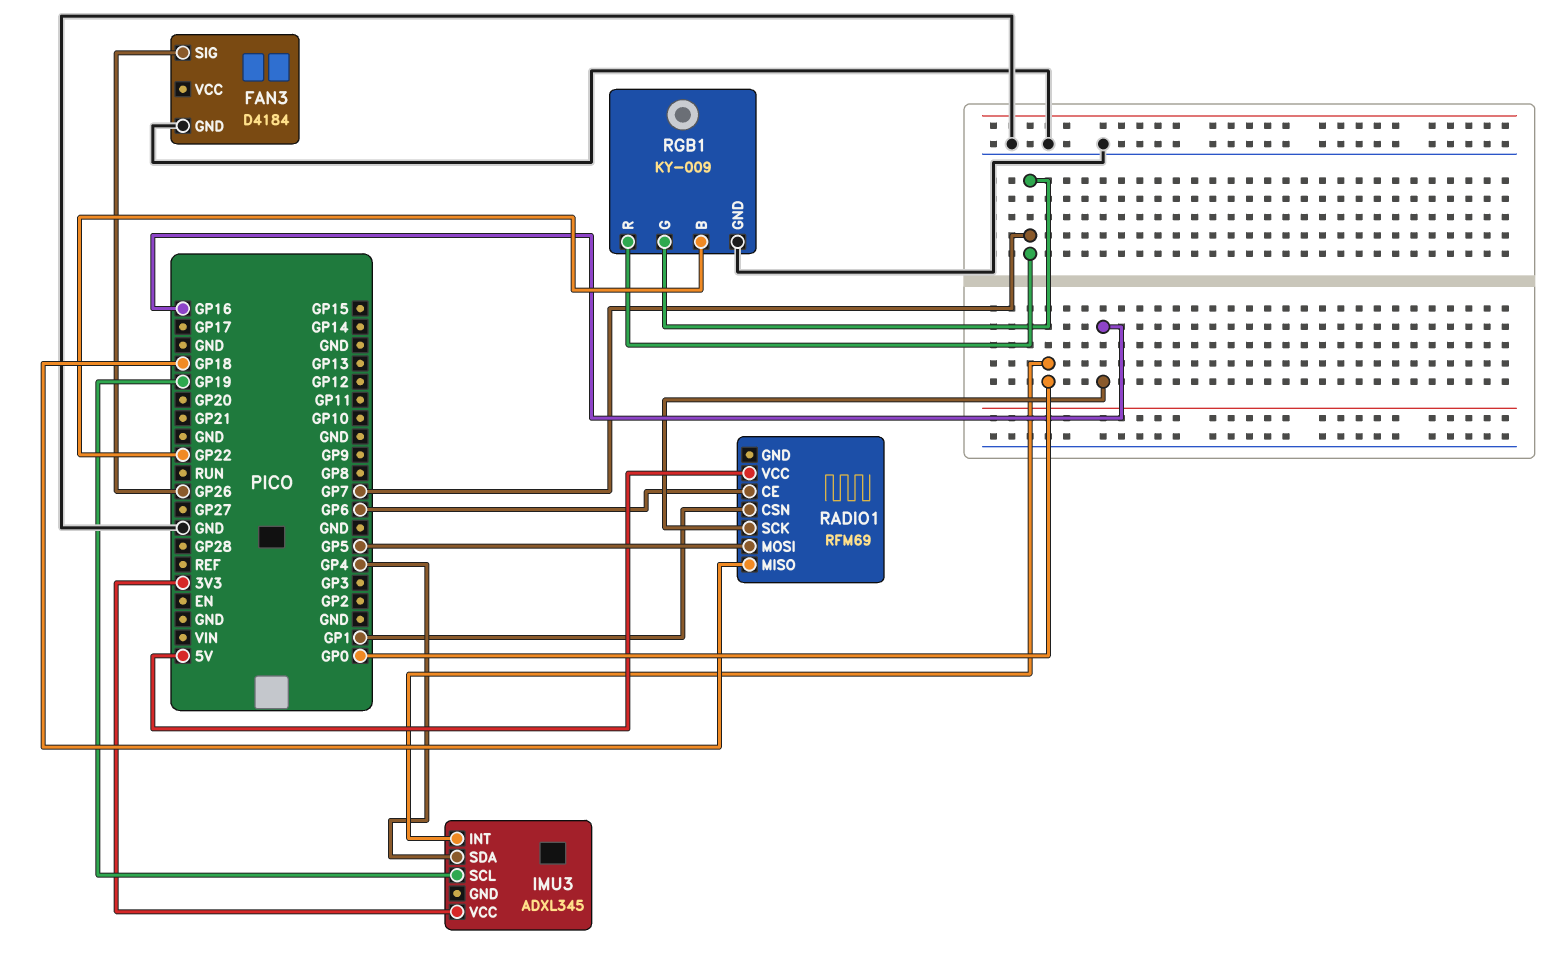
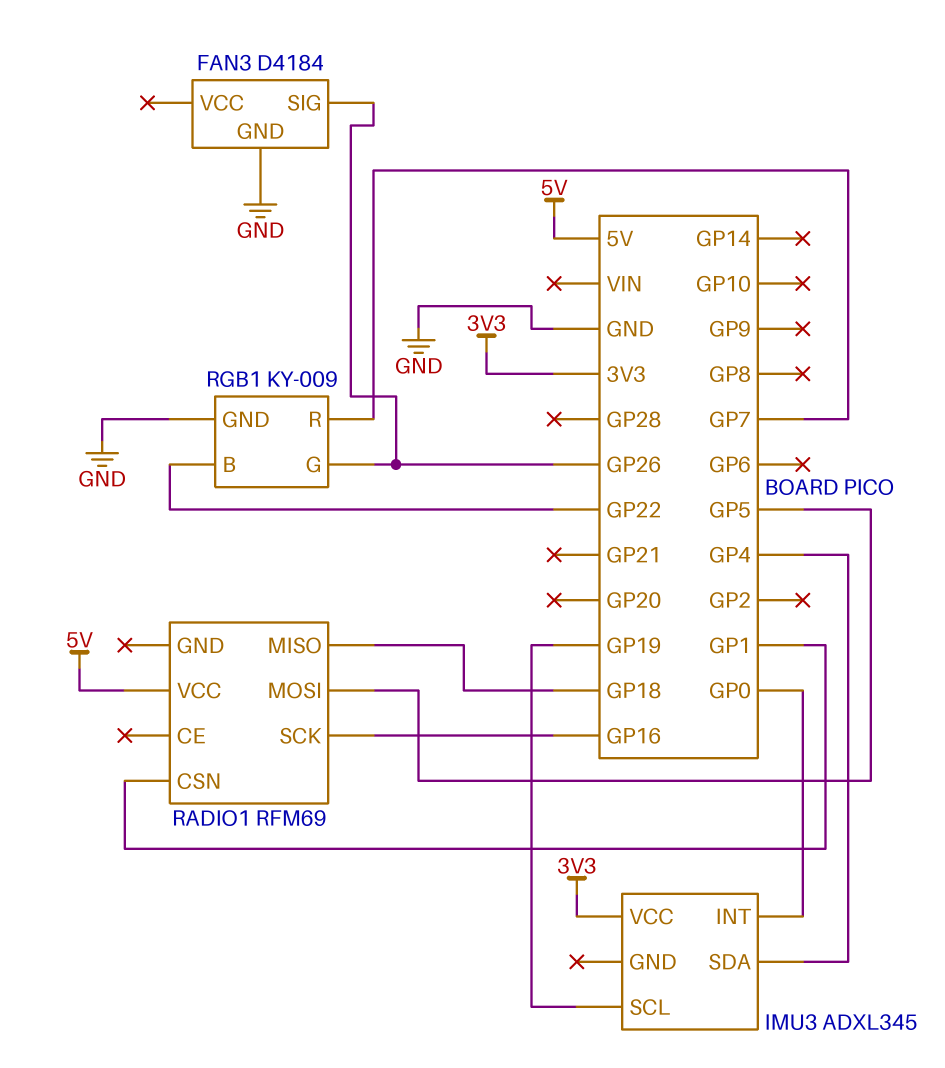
RADIO1 pin CE: GP6 -> none
RGB1 pin G: GP7 -> GP26

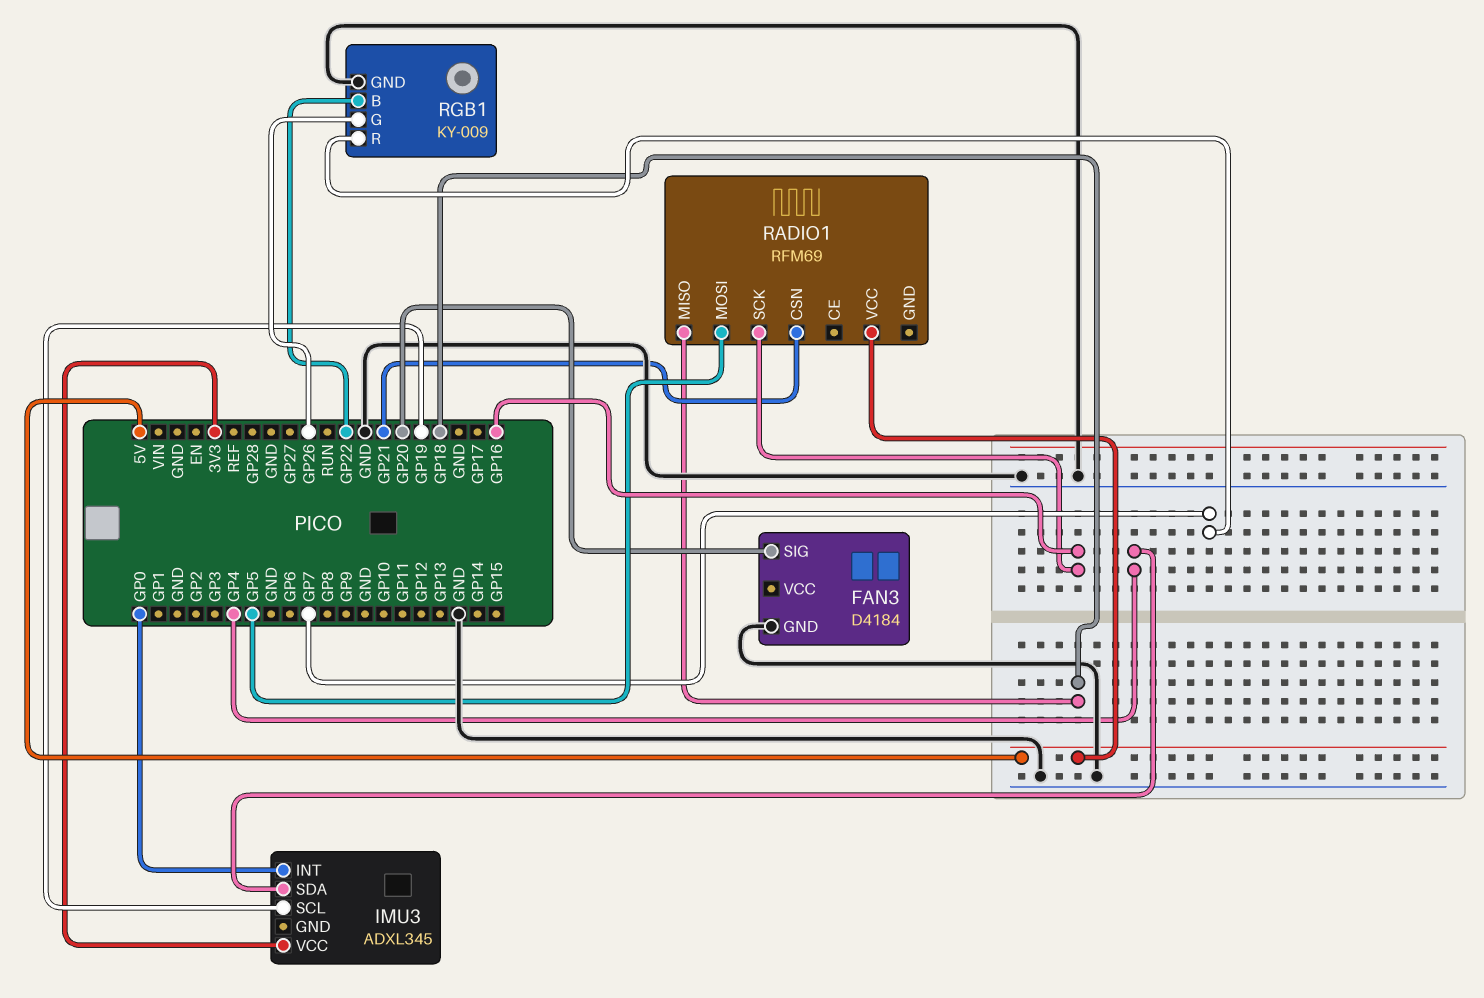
FAN3 pin SIG: GP26 -> GP20
RADIO1 pin CSN: GP1 -> GP21

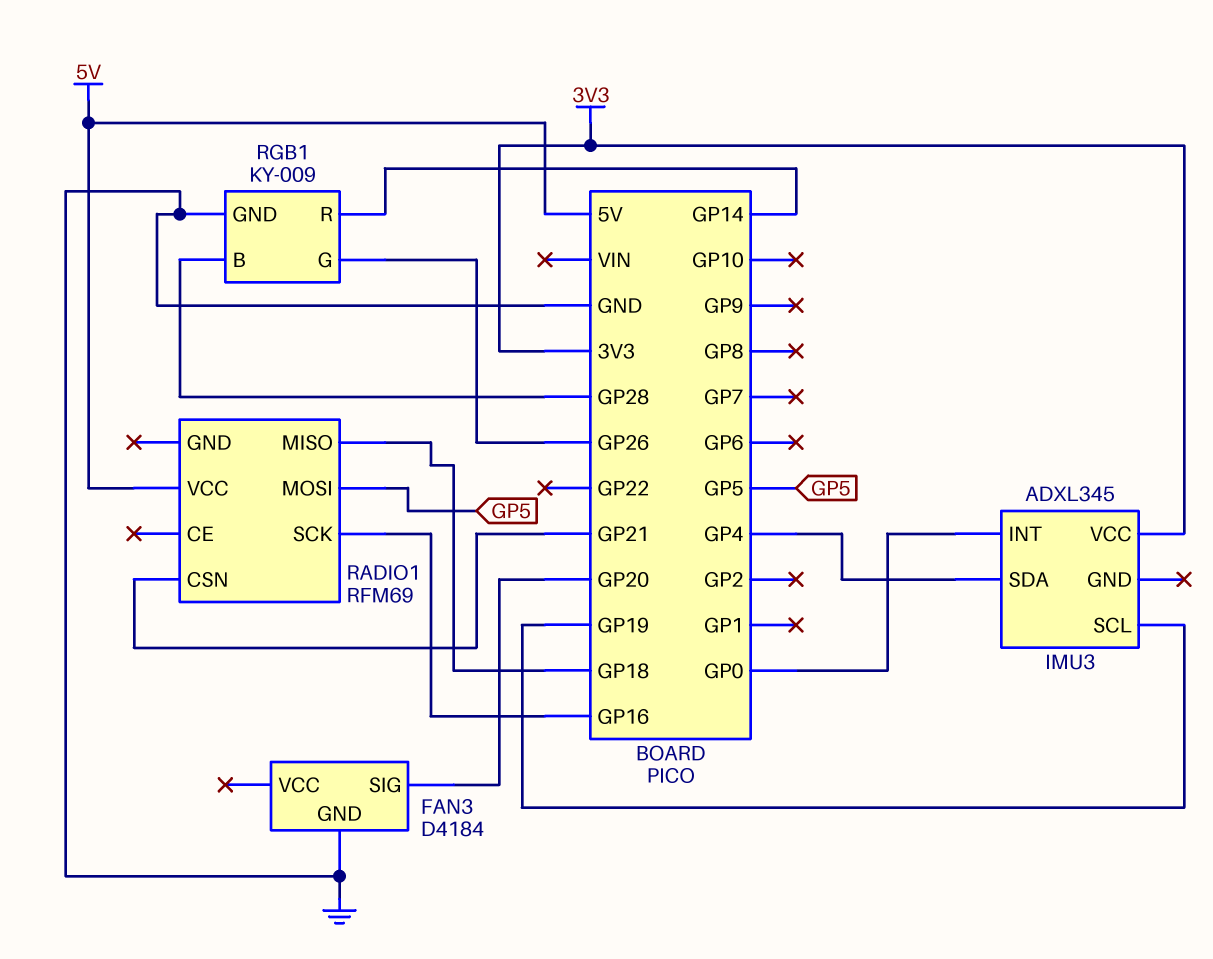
RGB1 pin B: GP22 -> GP28
RGB1 pin R: GP7 -> GP14

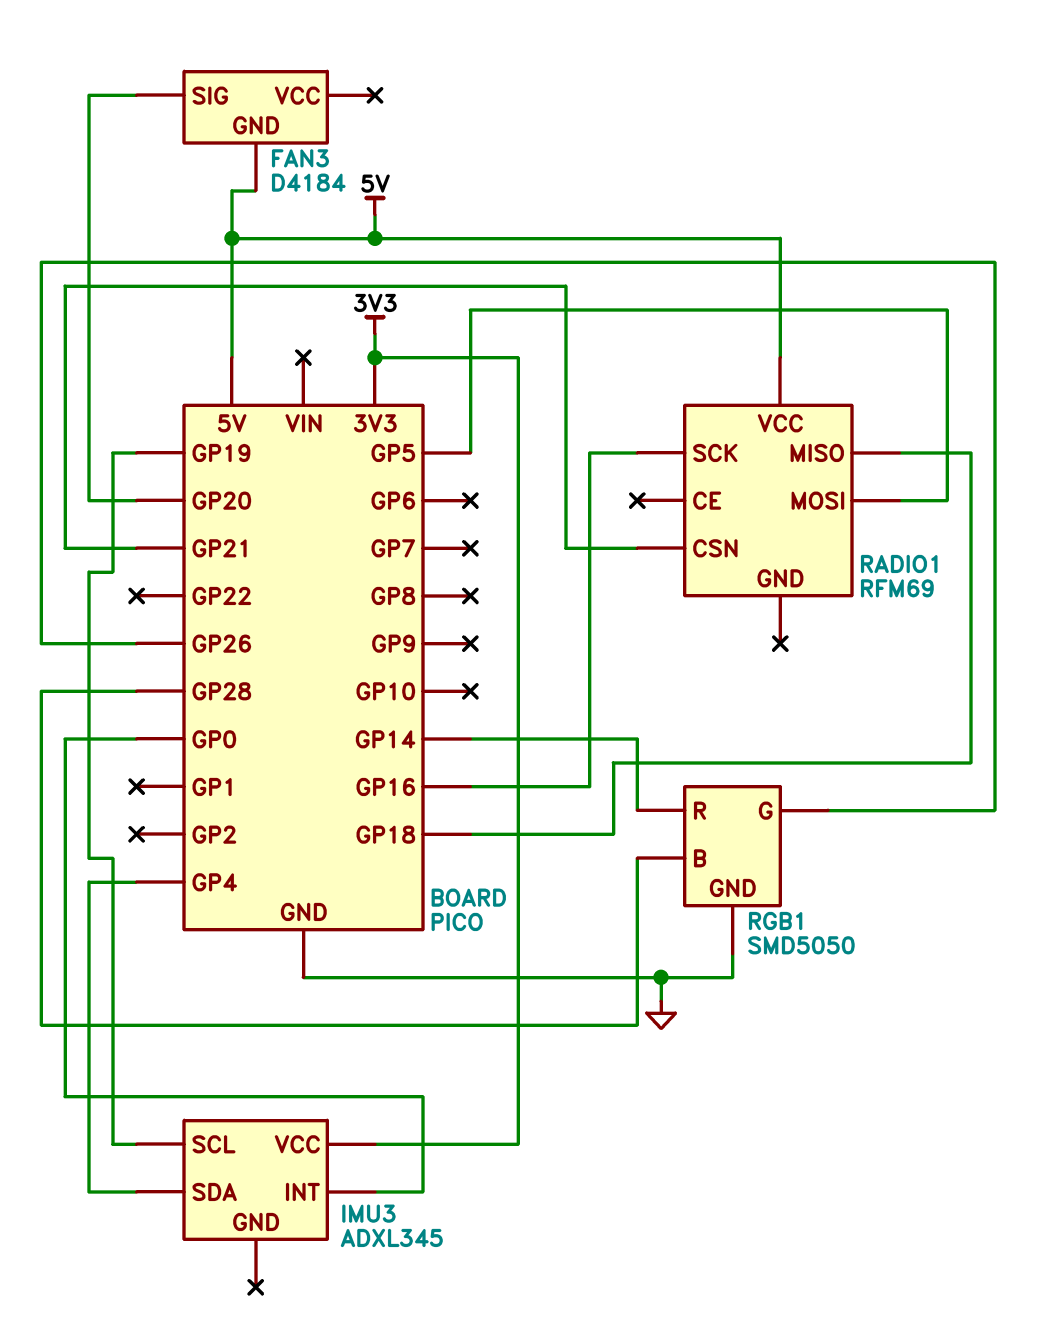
FAN3 pin GND: GND -> 5V
RGB1: KY-009 -> SMD5050

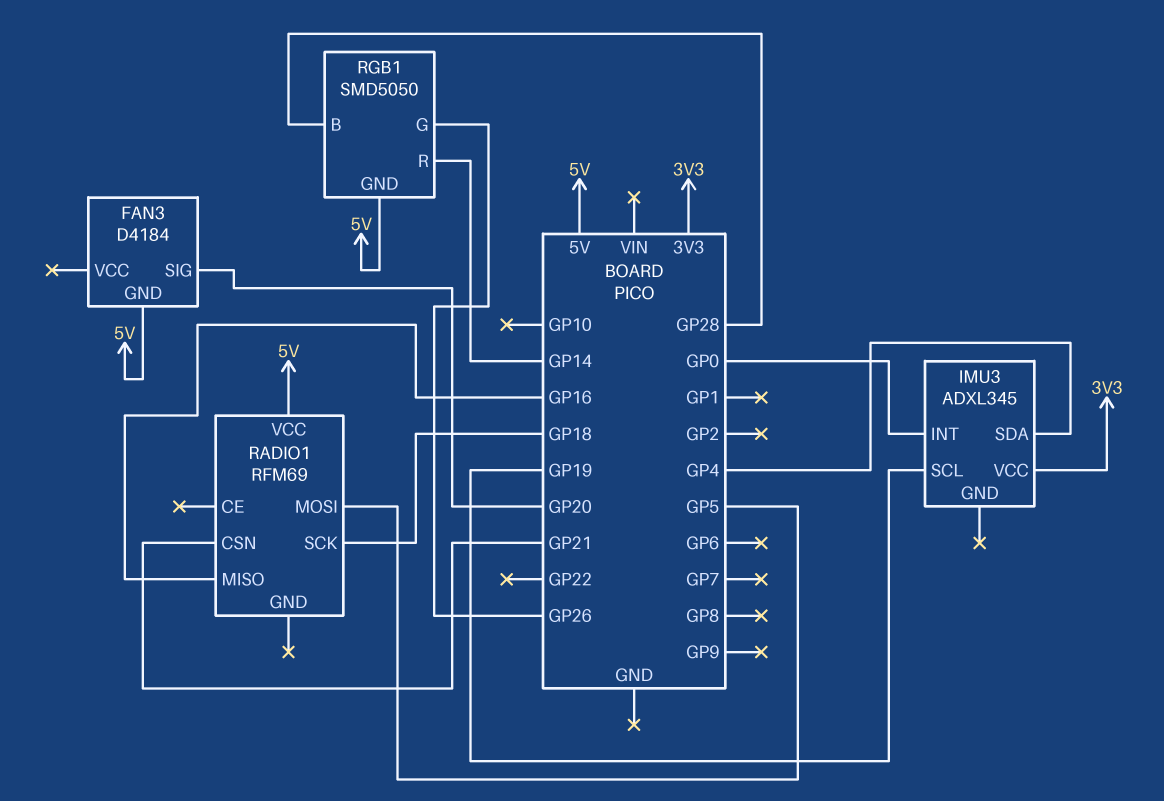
RADIO1 pin MISO: GP18 -> GP16
RADIO1 pin SCK: GP16 -> GP18
RGB1 pin GND: GND -> 5V

